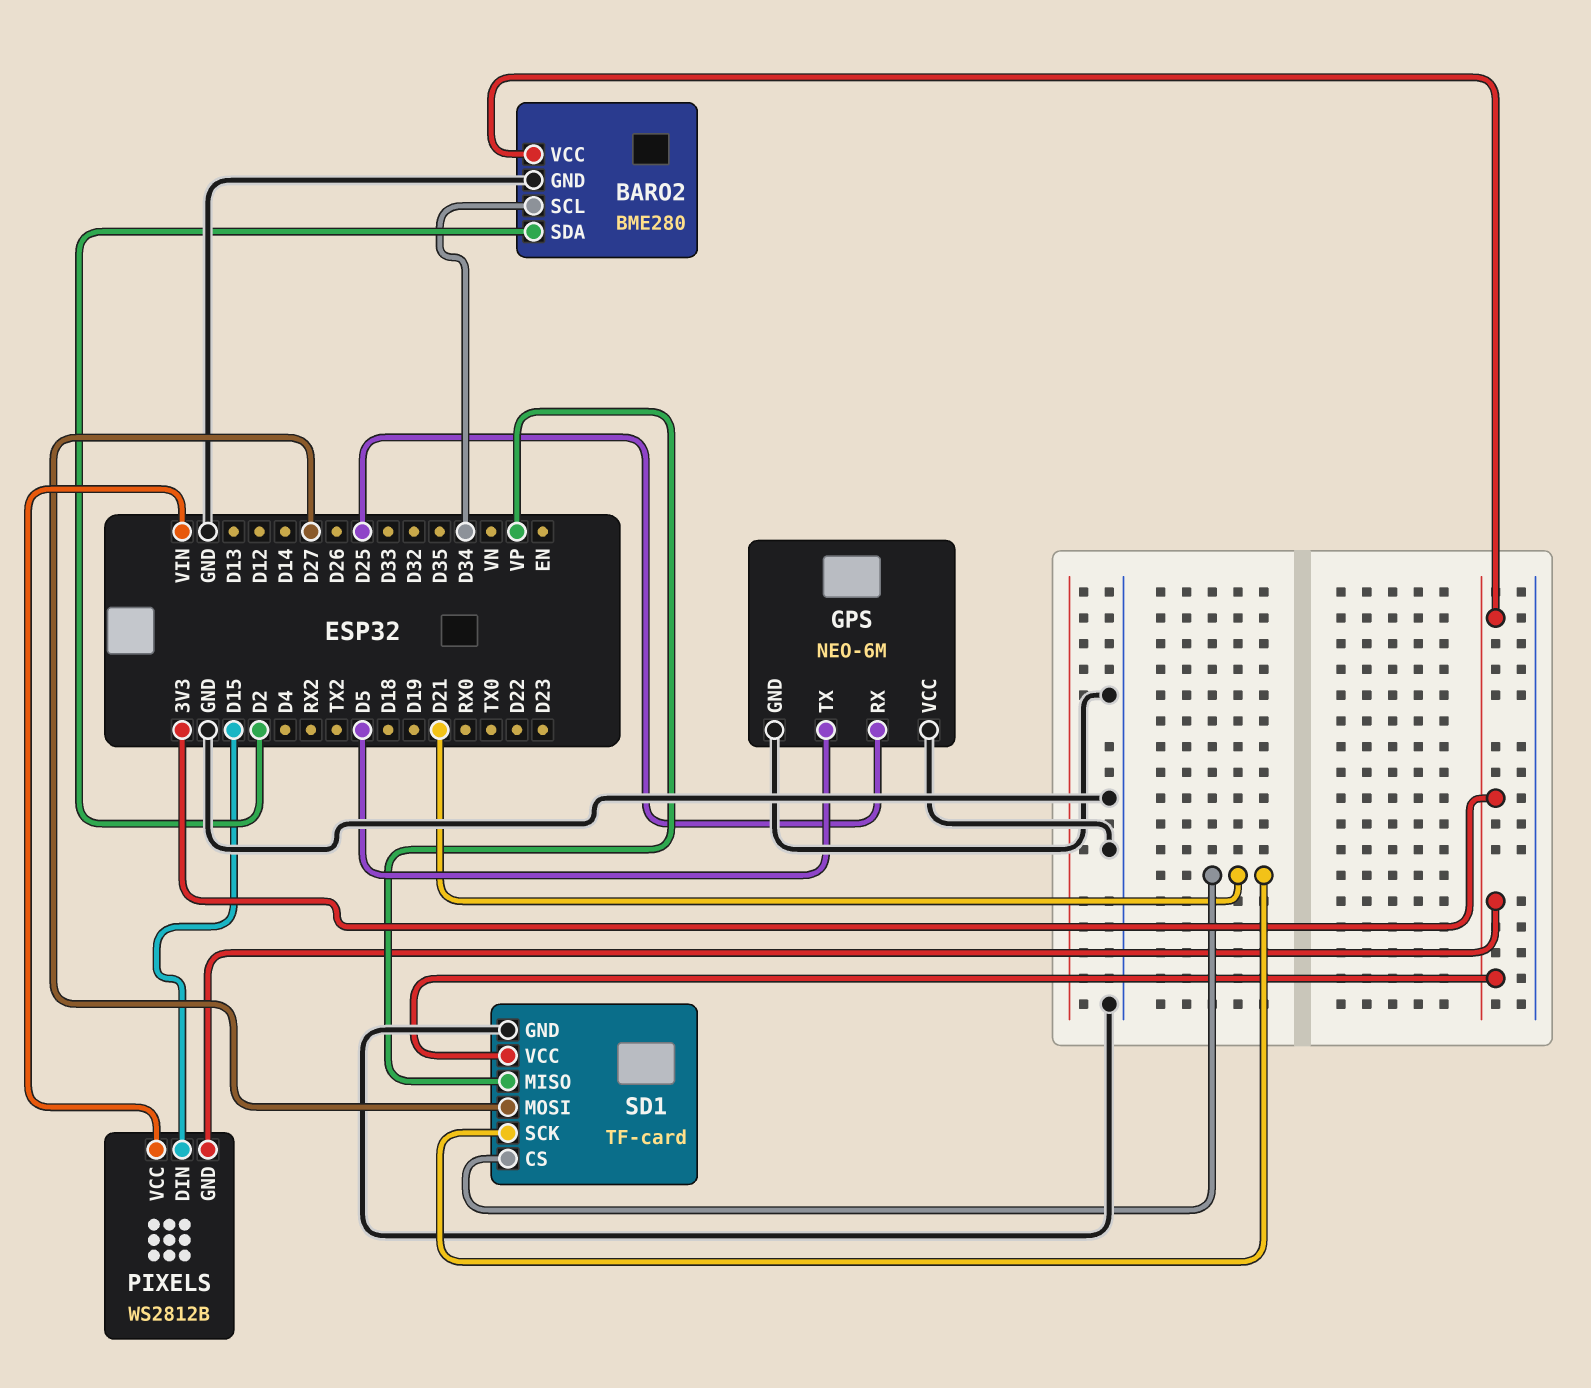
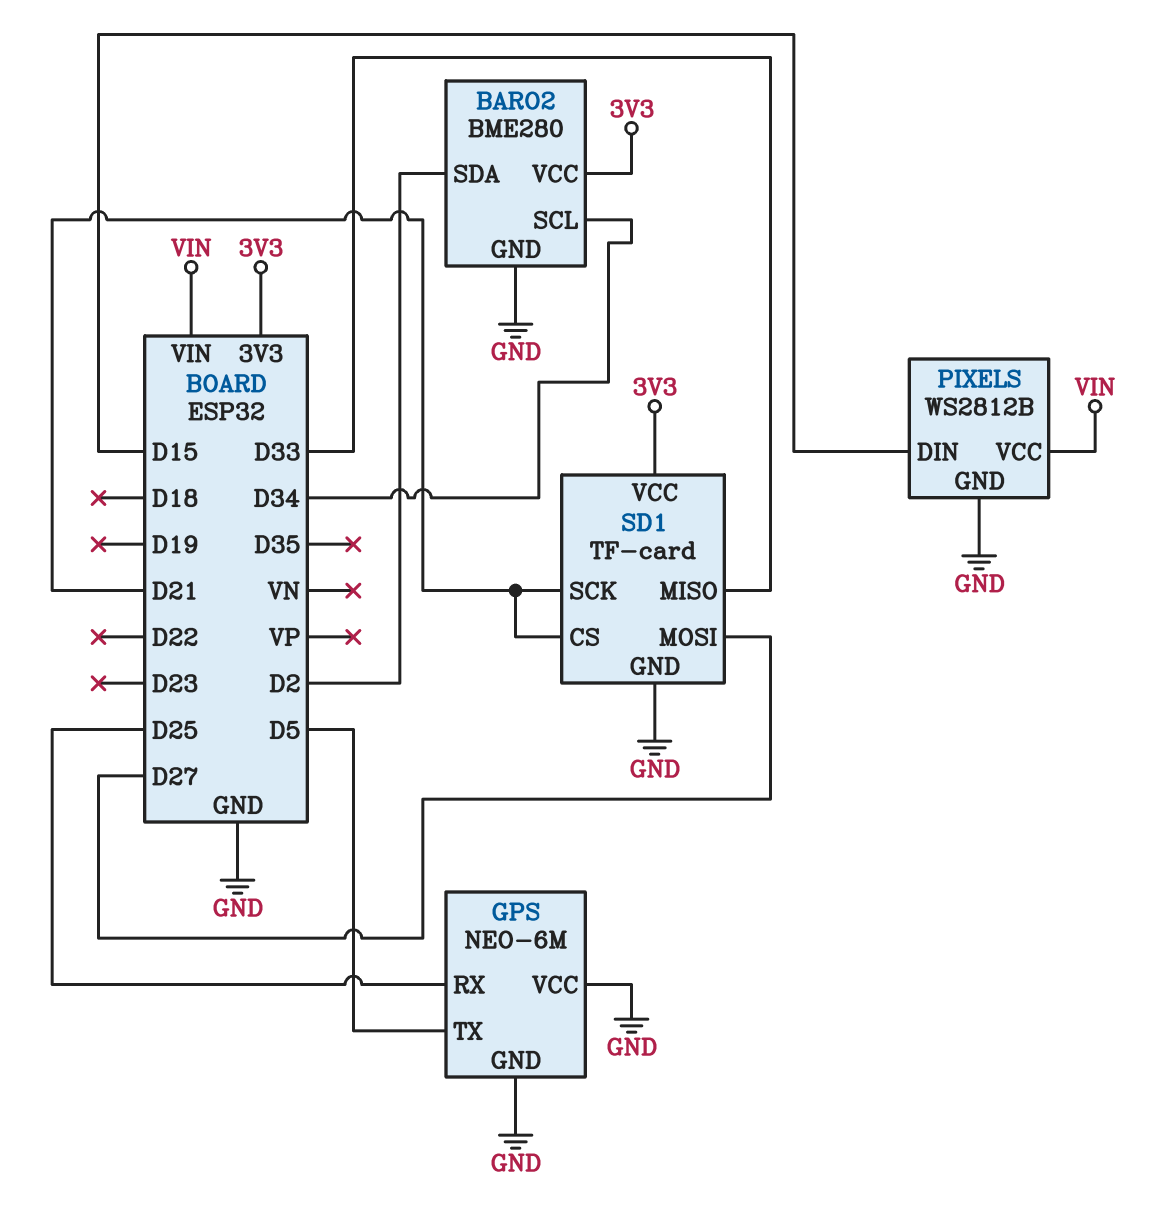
PIXELS pin GND: 3V3 -> GND
SD1 pin MISO: VP -> D33

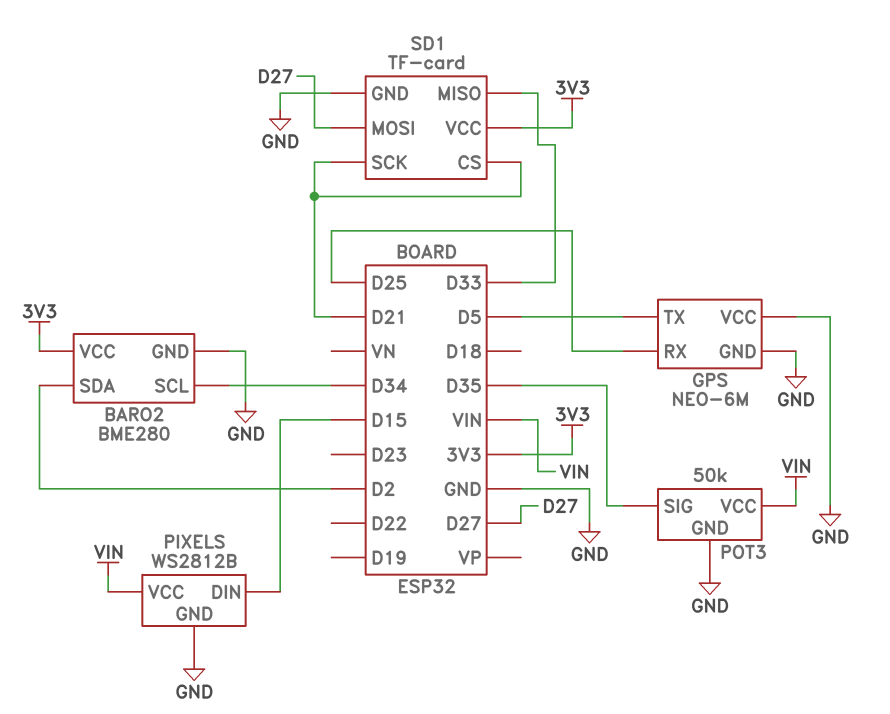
POT3: none -> 50k
POT3 pin GND: none -> GND
POT3 pin SIG: none -> D35
POT3 pin VCC: none -> VIN

